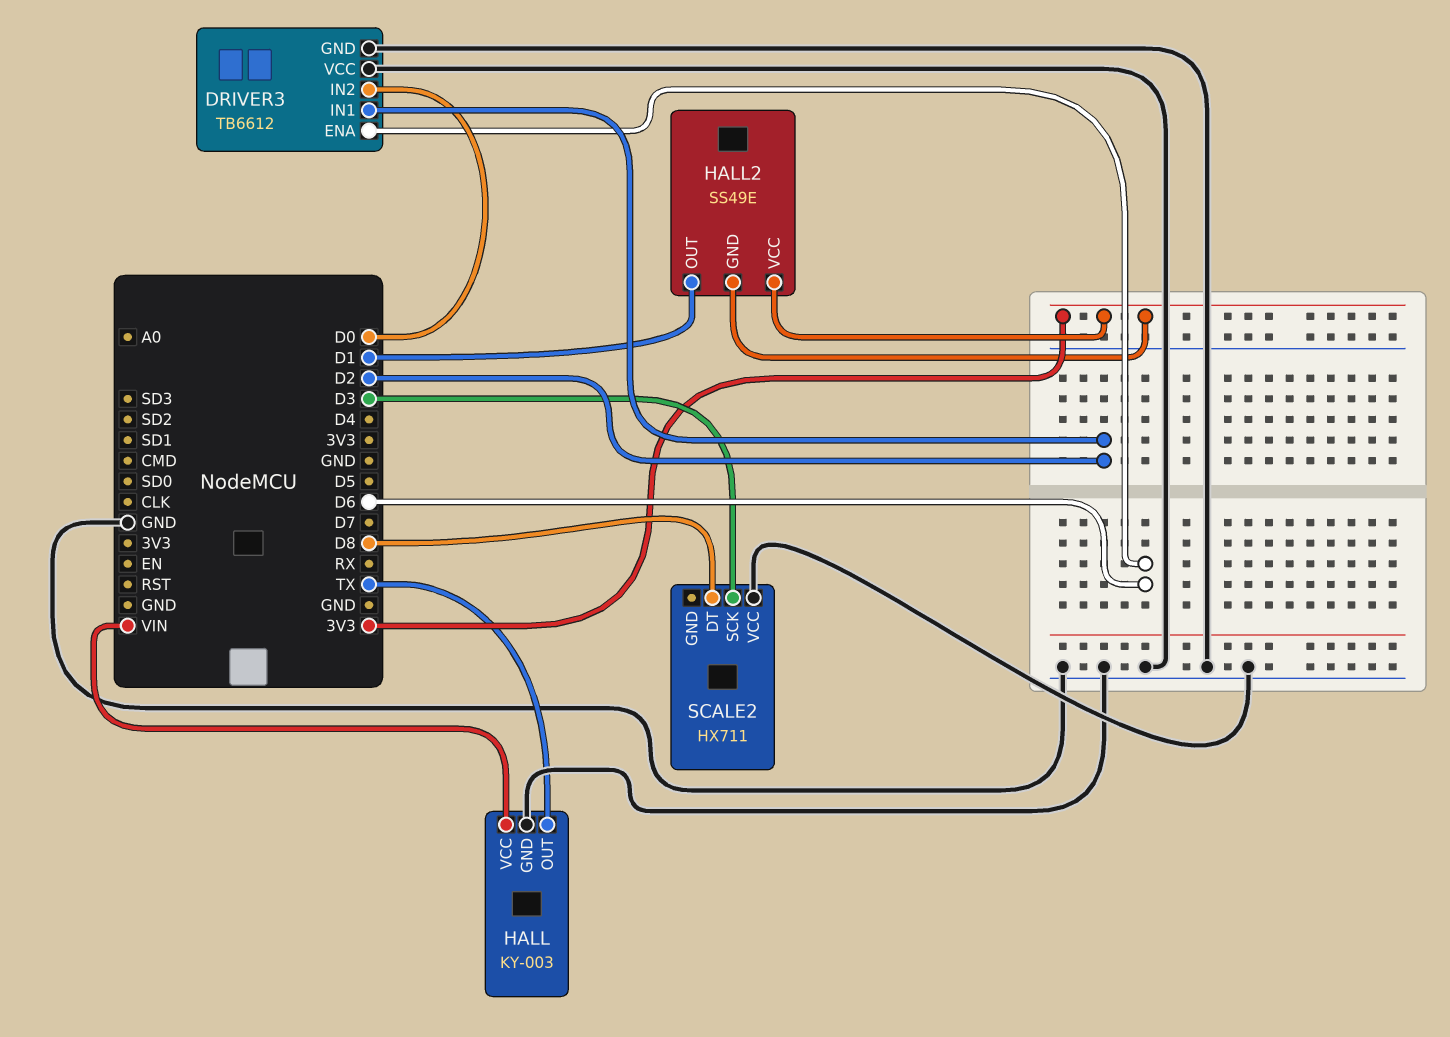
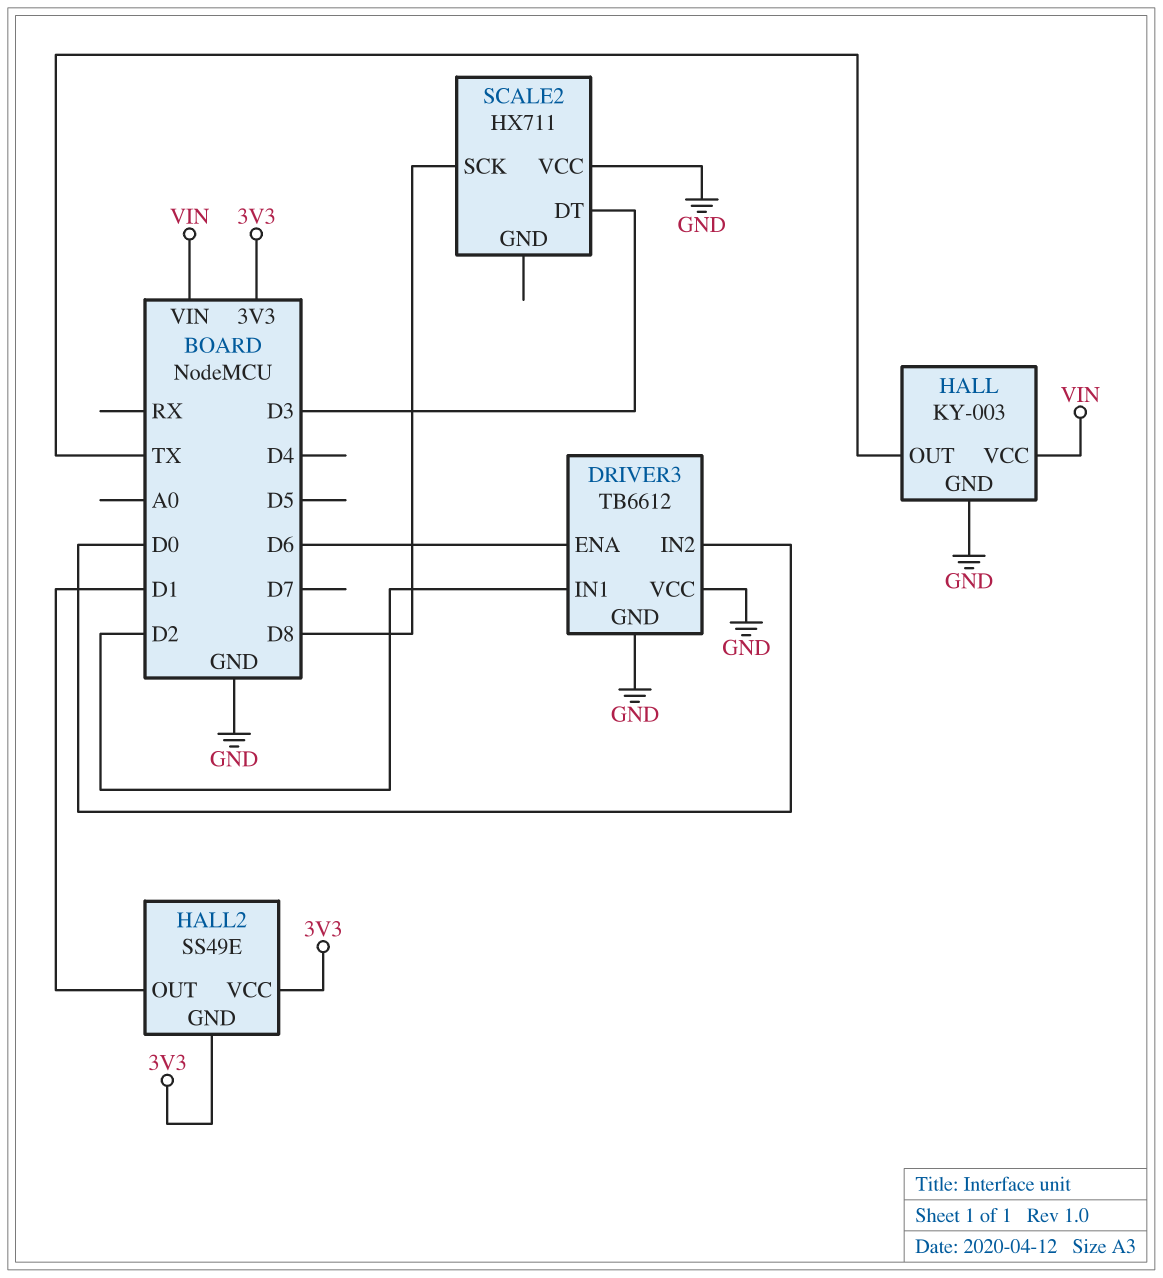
SCALE2 pin DT: D8 -> D3
SCALE2 pin SCK: D3 -> D8

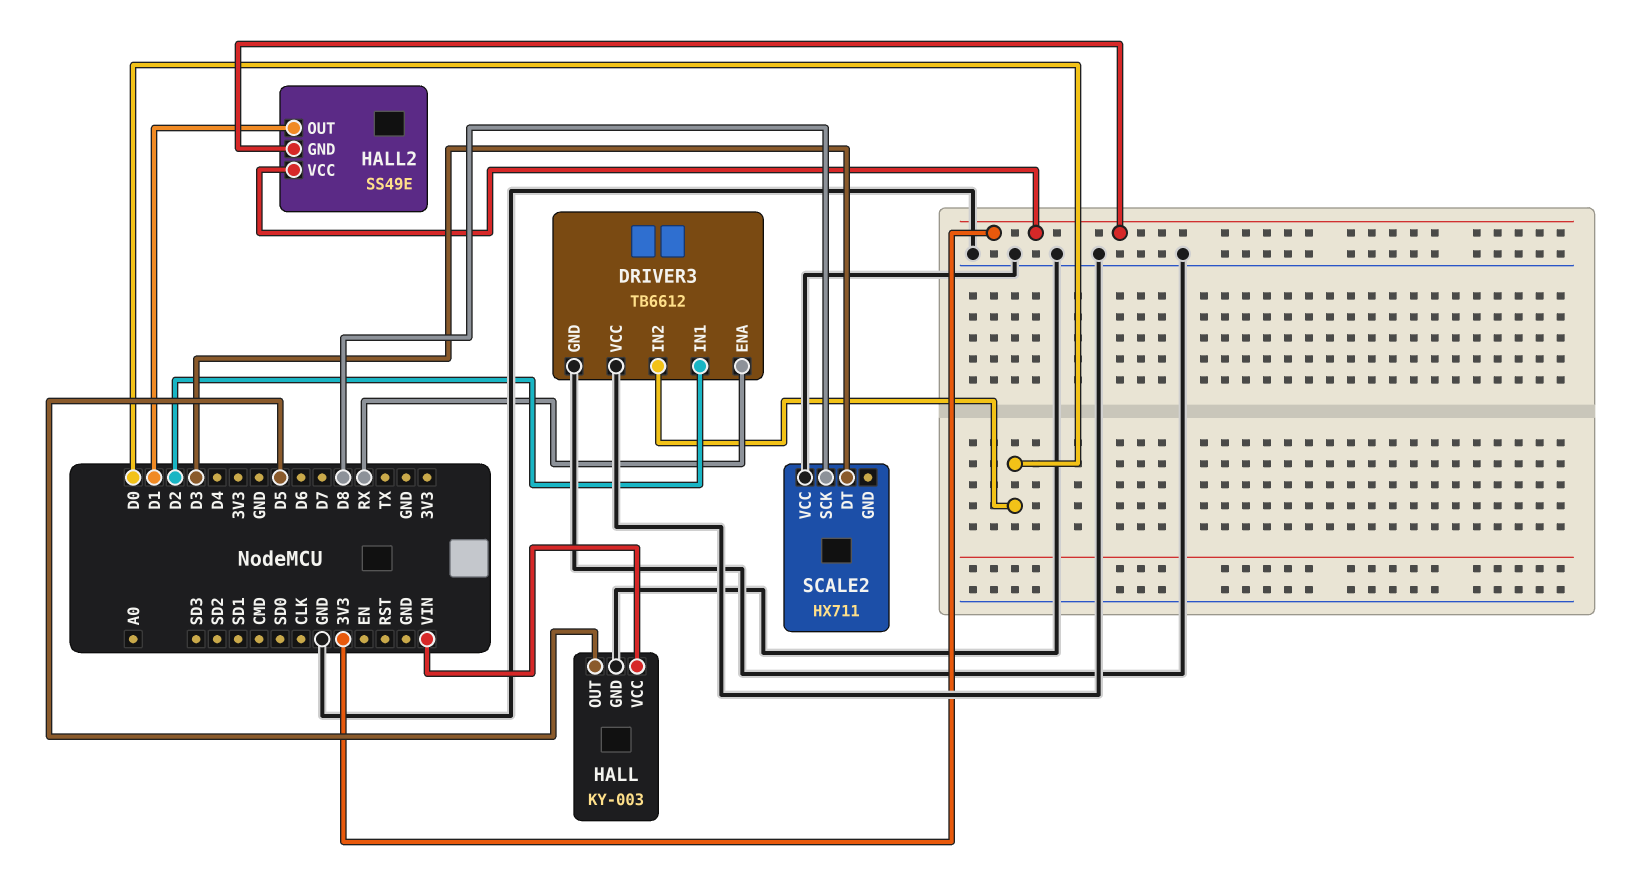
DRIVER3 pin ENA: D6 -> RX
HALL pin OUT: TX -> D5

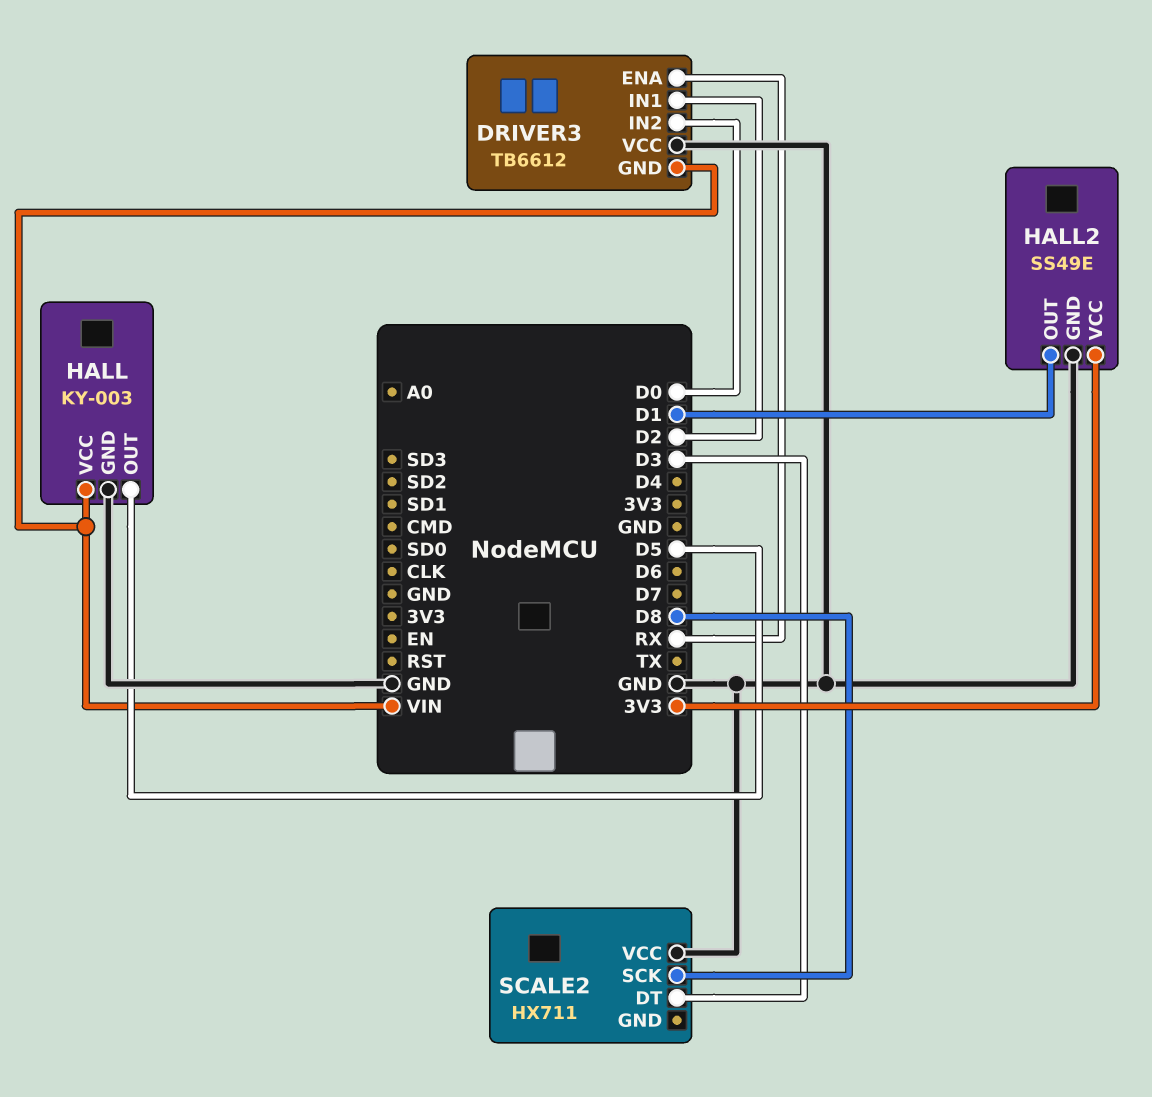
DRIVER3 pin GND: GND -> VIN
HALL2 pin GND: 3V3 -> GND

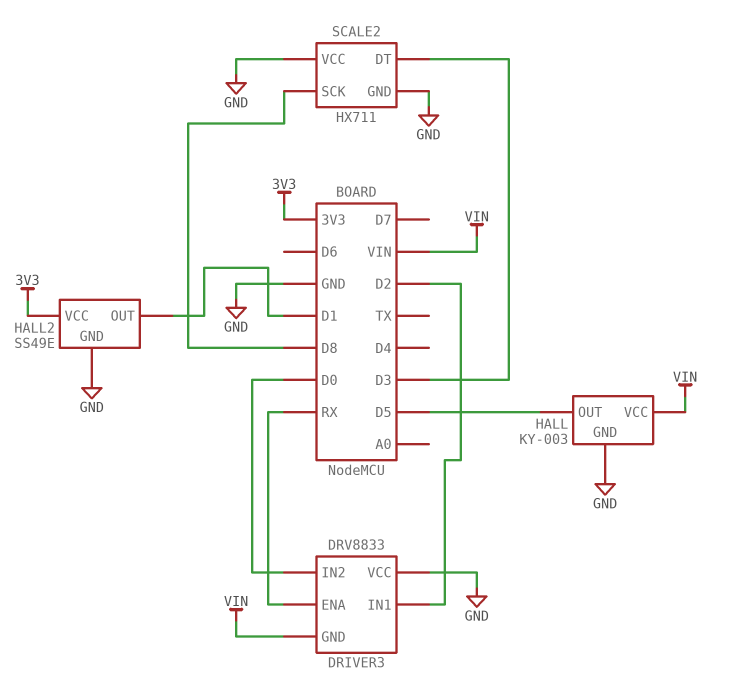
DRIVER3: TB6612 -> DRV8833
SCALE2 pin GND: none -> GND

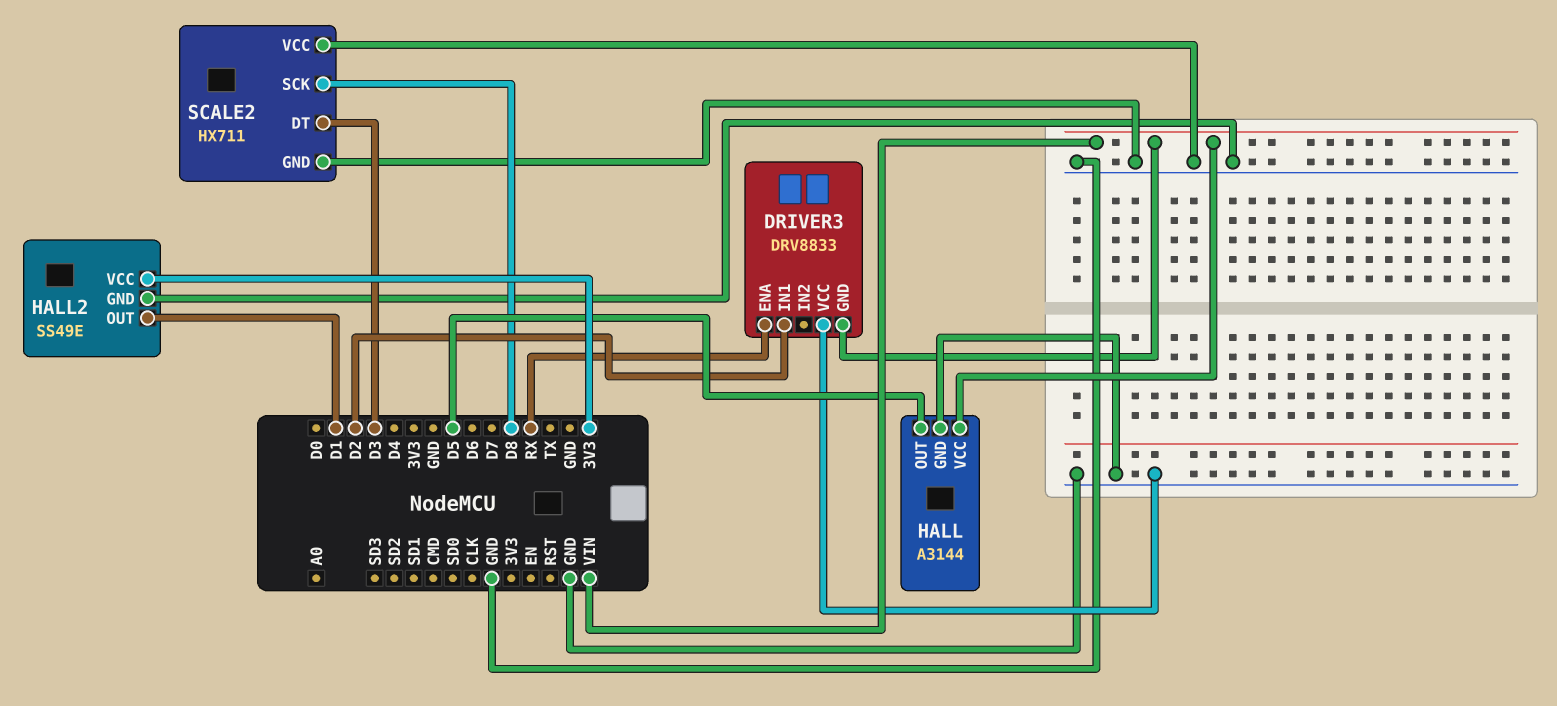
DRIVER3 pin IN2: D0 -> none
HALL: KY-003 -> A3144

